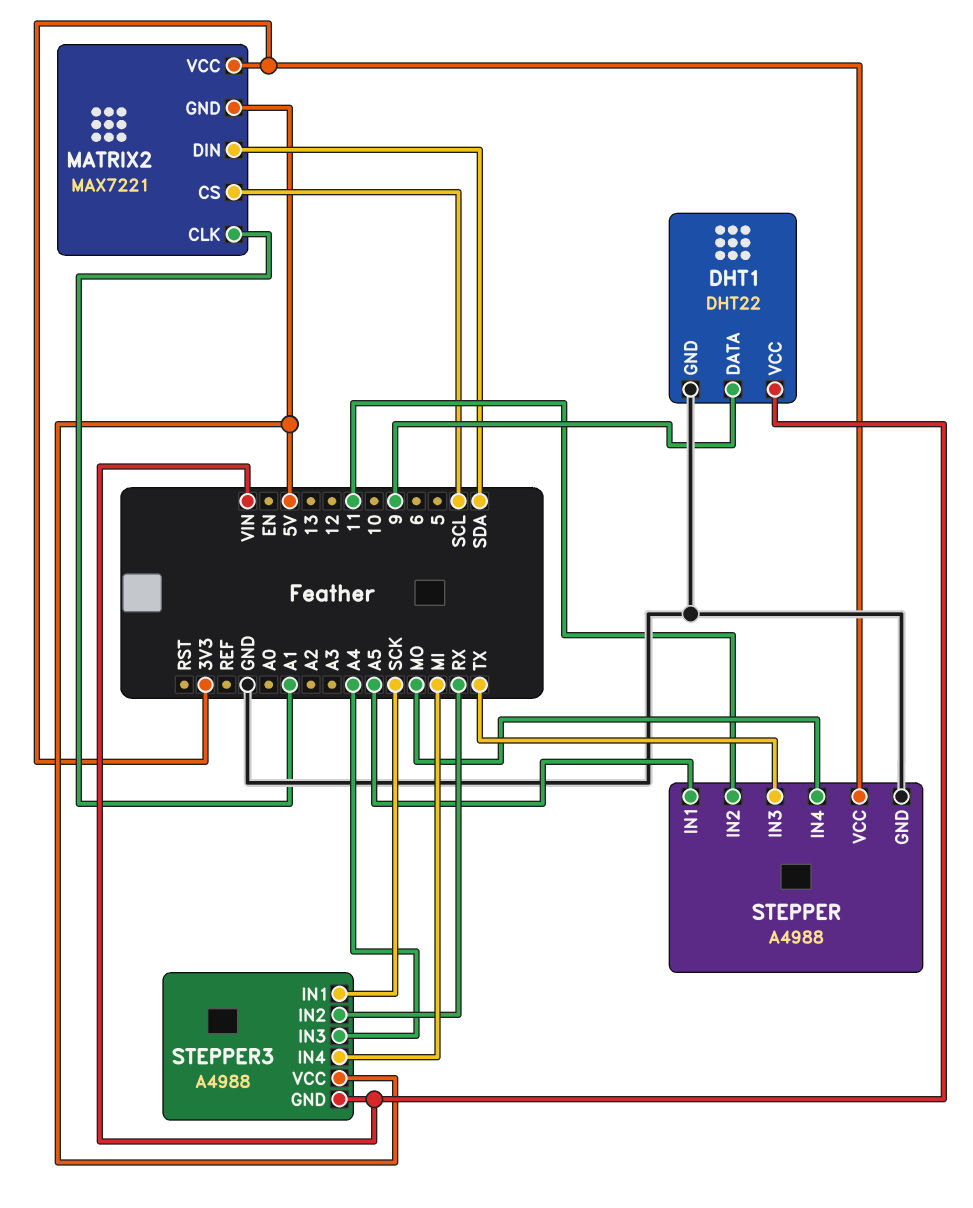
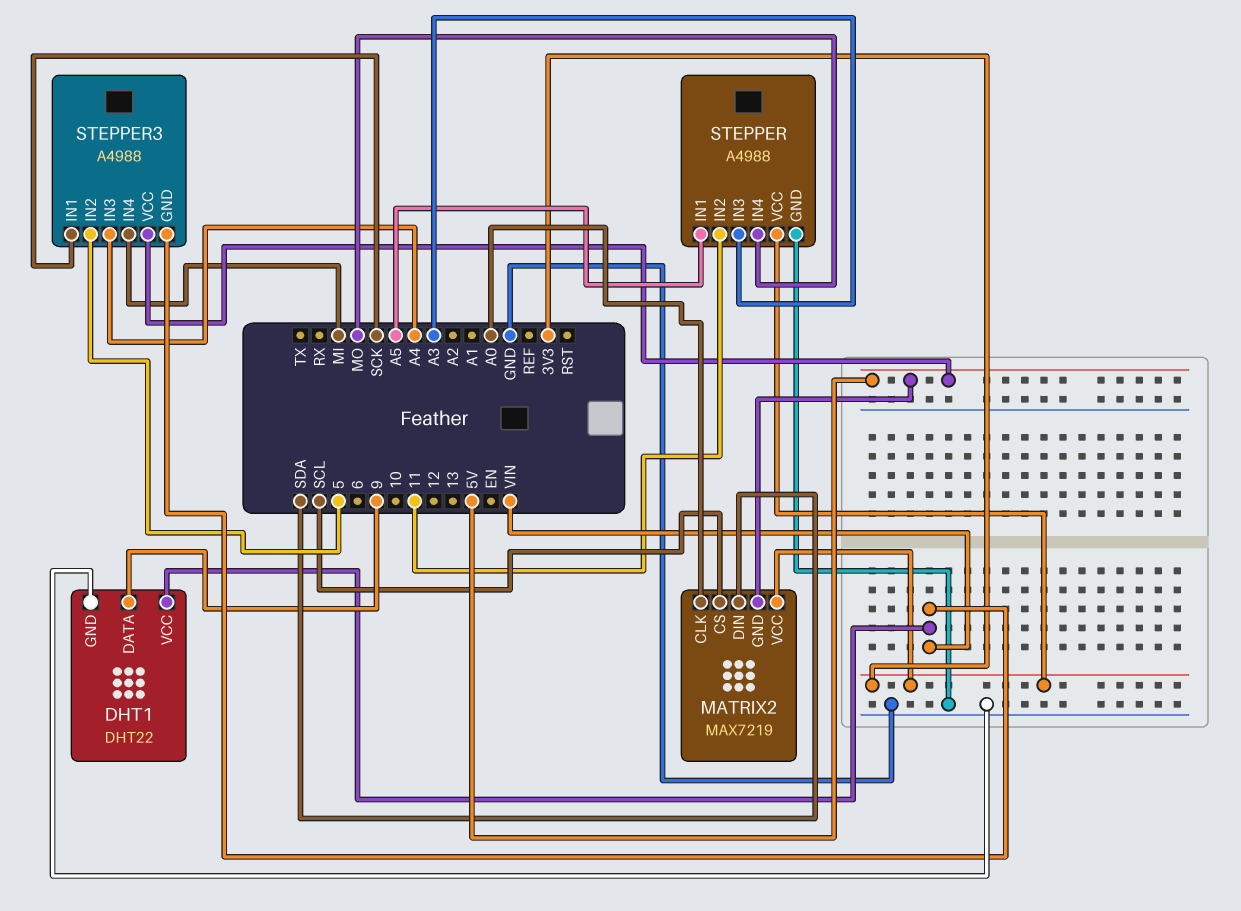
MATRIX2: MAX7221 -> MAX7219
MATRIX2 pin CLK: A1 -> A0
STEPPER pin IN3: TX -> A3
STEPPER3 pin IN2: RX -> 5

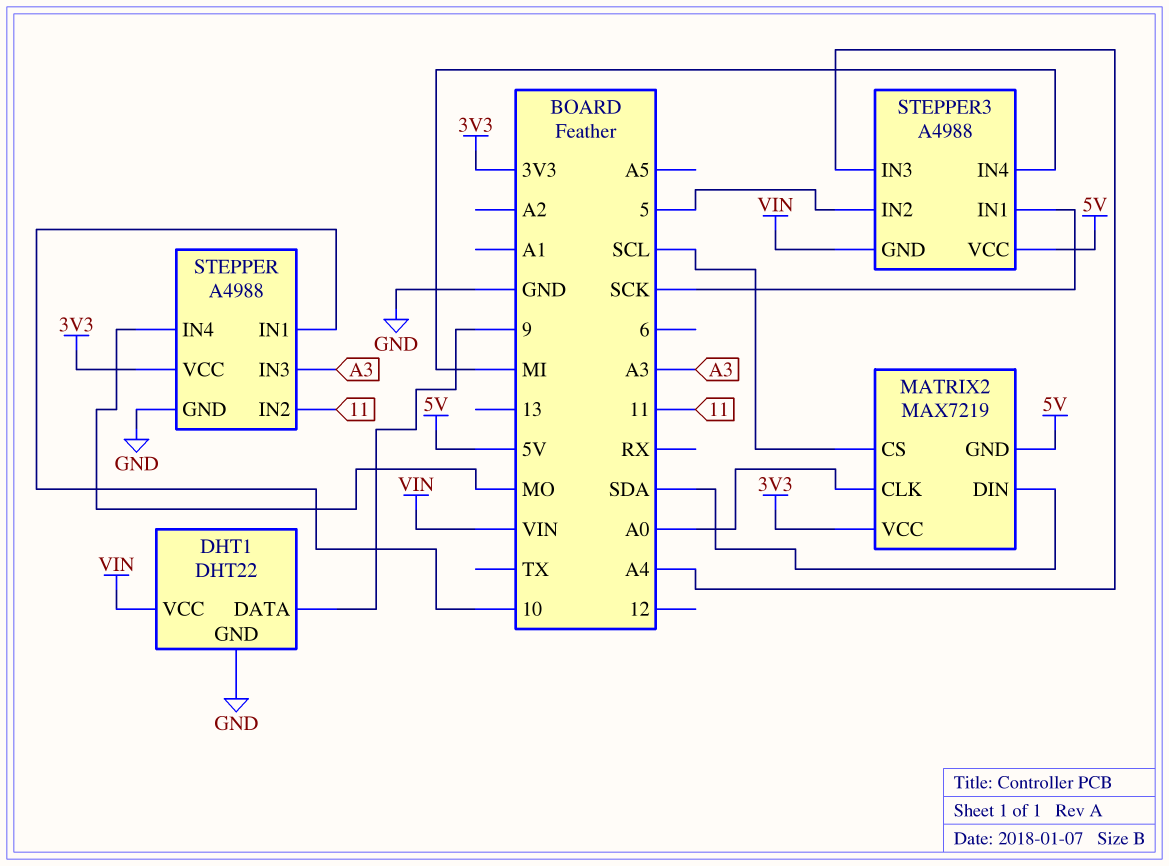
STEPPER pin IN1: A5 -> 10

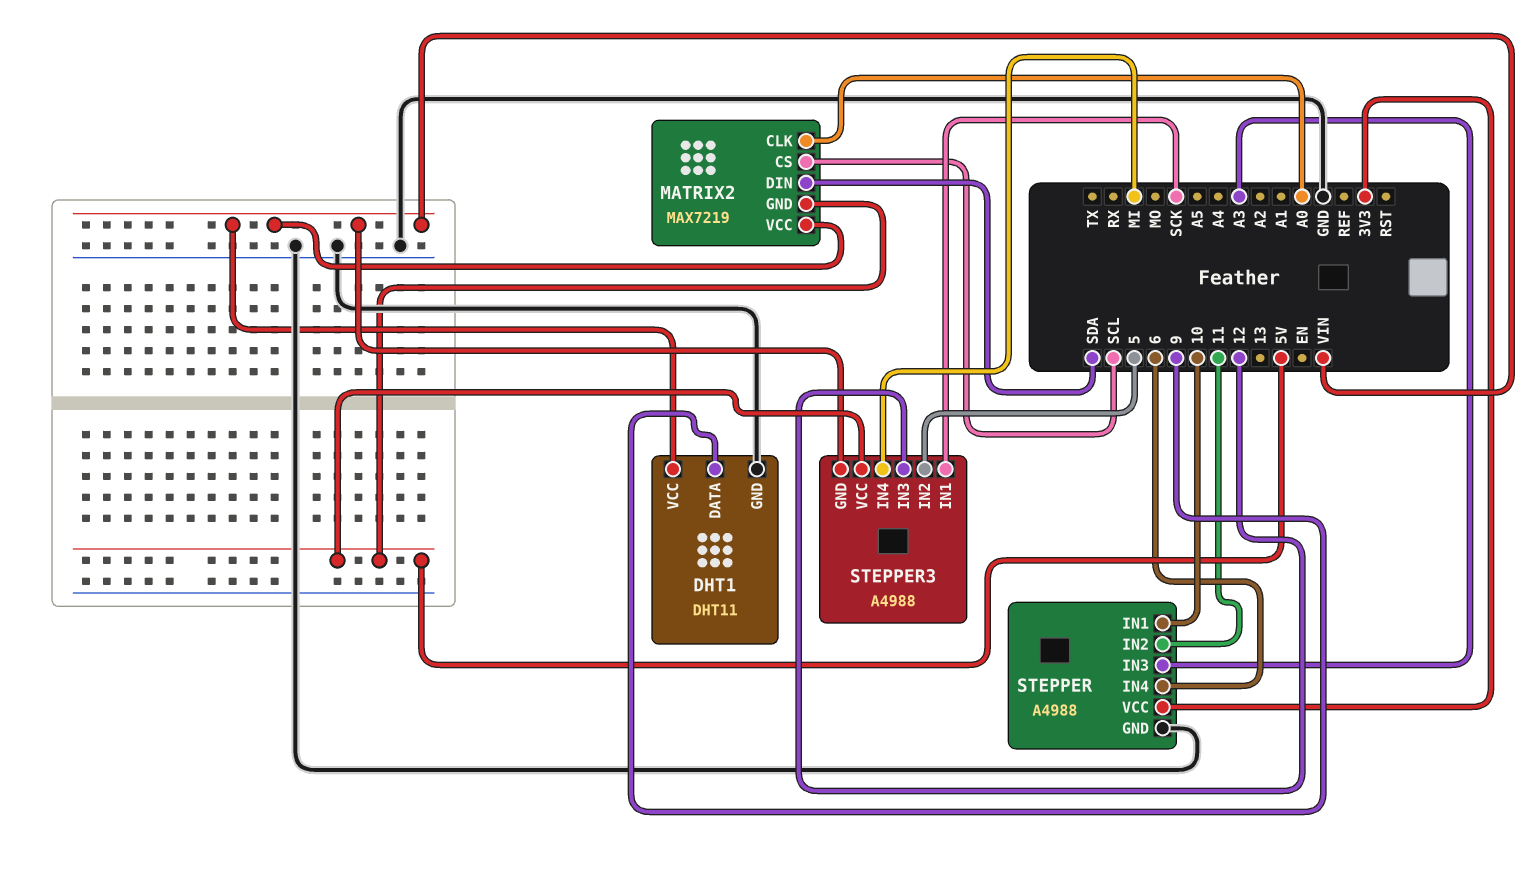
DHT1: DHT22 -> DHT11
MATRIX2 pin VCC: 3V3 -> VIN
STEPPER pin IN4: MO -> 6
STEPPER3 pin IN3: A4 -> 12

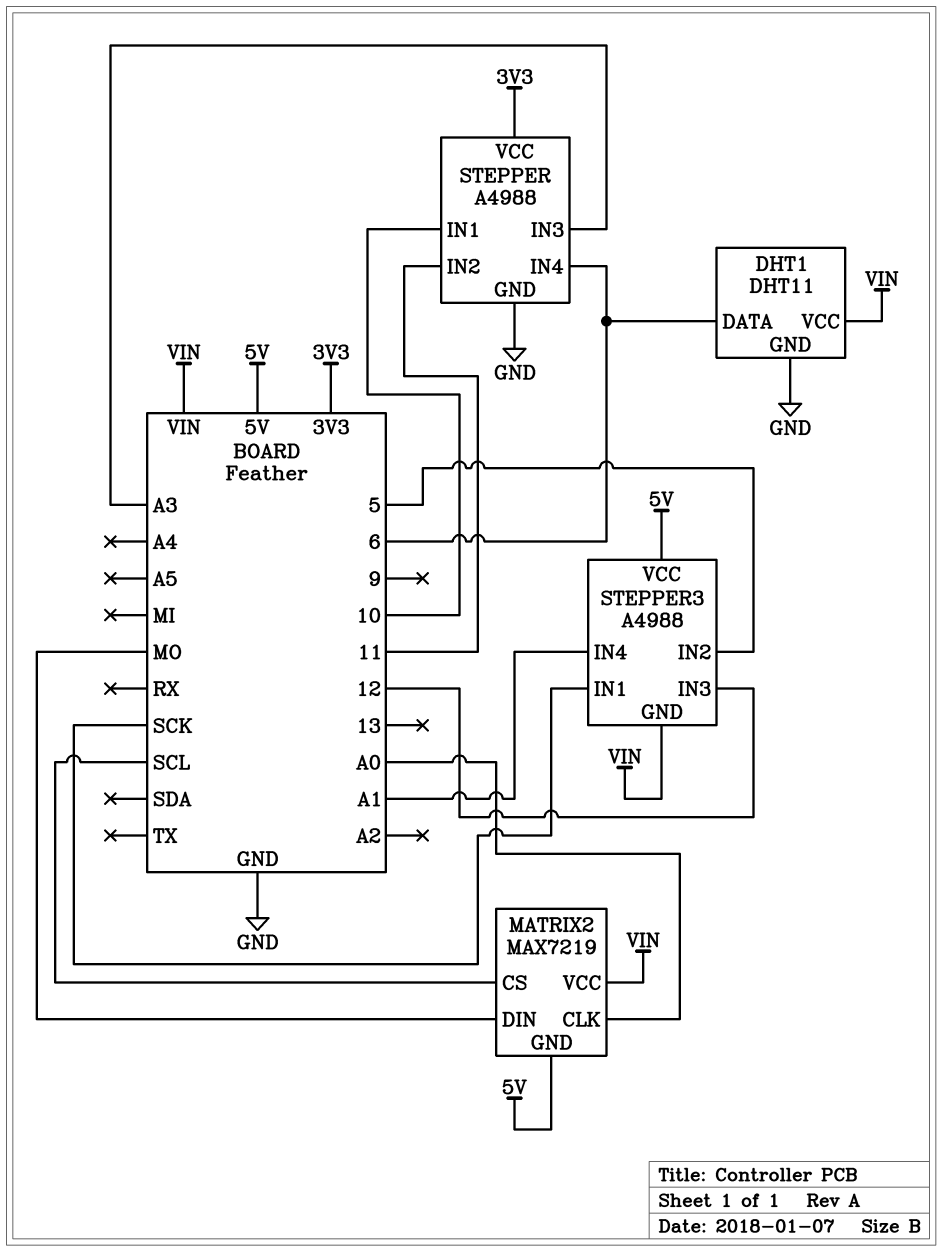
DHT1 pin DATA: 9 -> 6
MATRIX2 pin DIN: SDA -> MO
STEPPER3 pin IN4: MI -> A1

